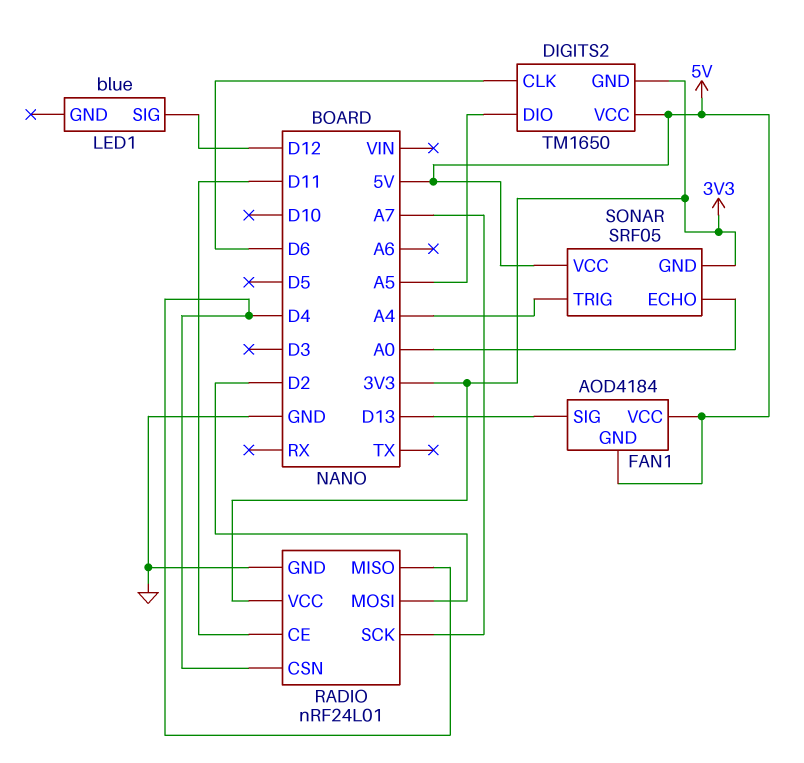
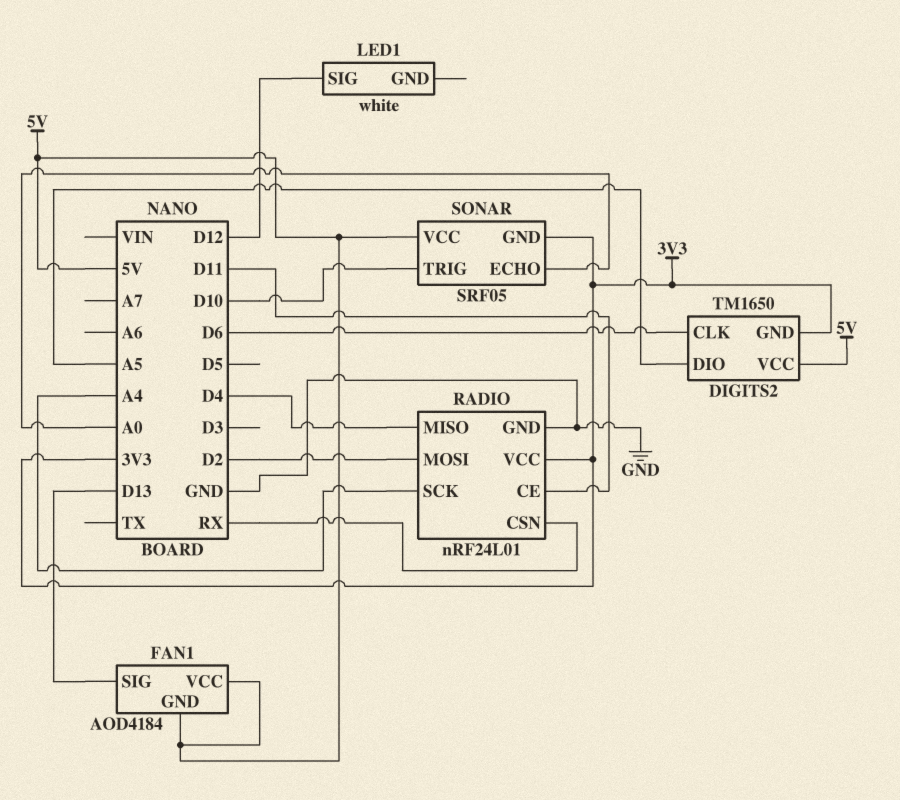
LED1: blue -> white
RADIO pin CSN: D4 -> RX
RADIO pin SCK: A7 -> A4
SONAR pin TRIG: A4 -> D10

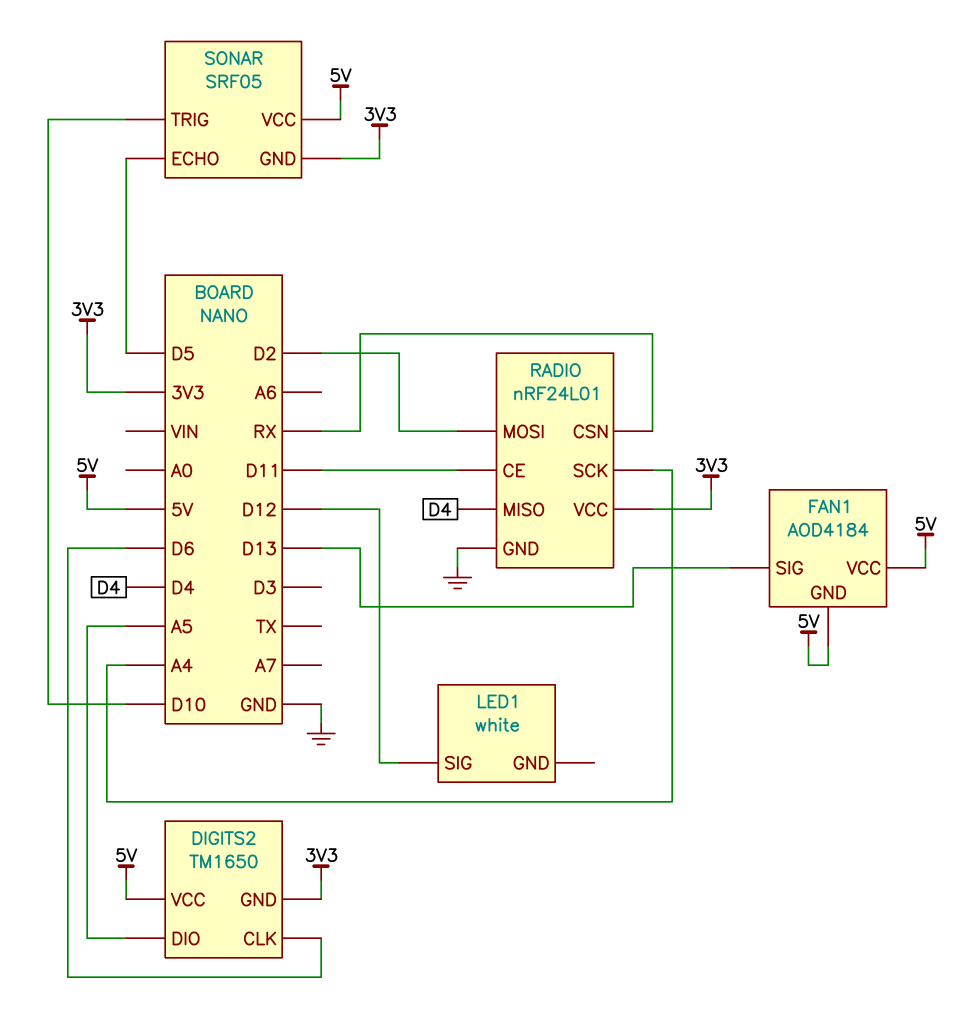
SONAR pin ECHO: A0 -> D5

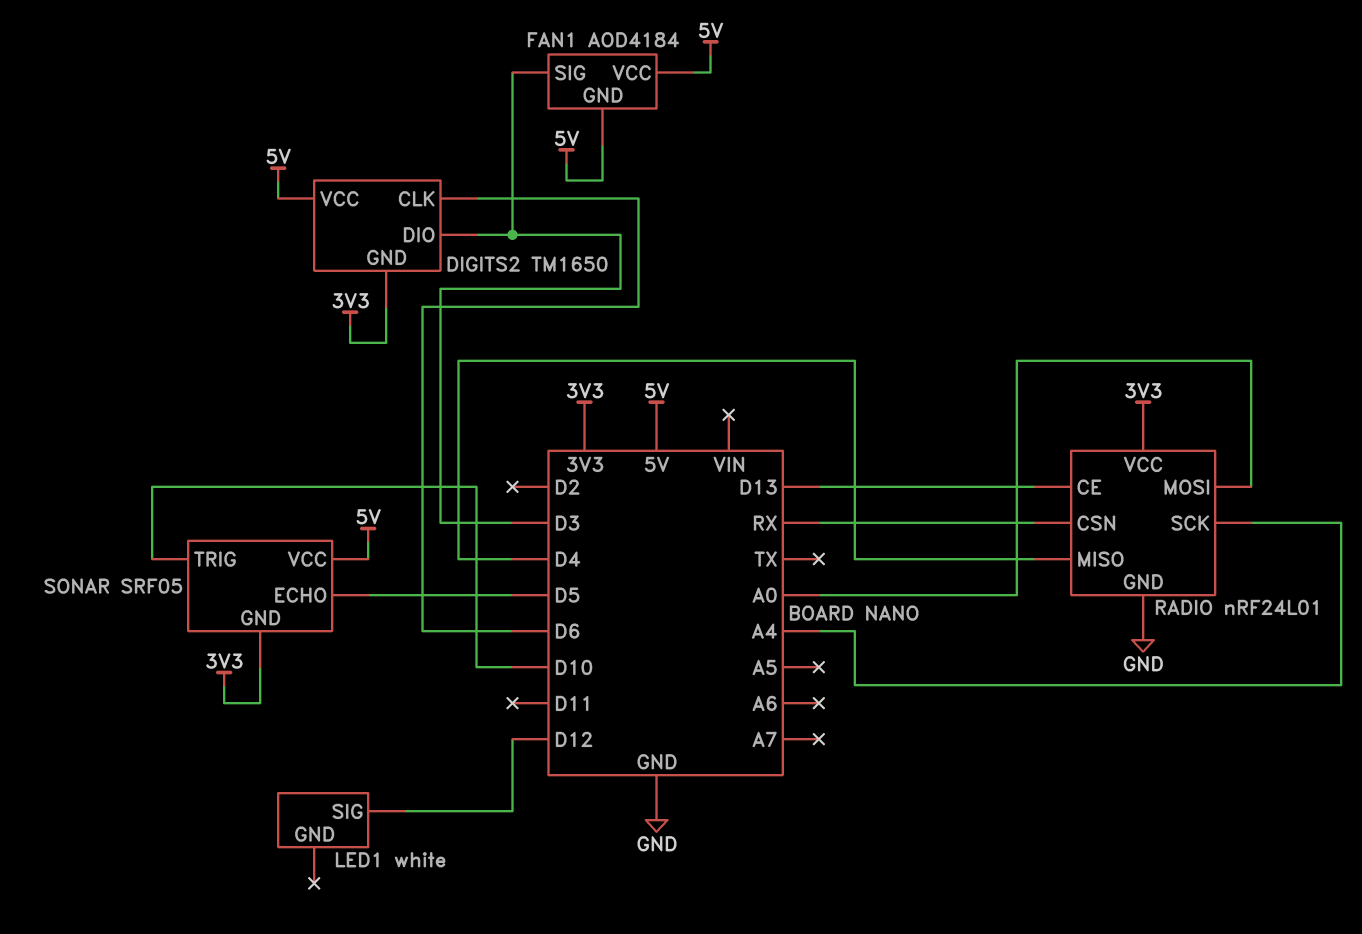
DIGITS2 pin DIO: A5 -> D3
FAN1 pin SIG: D13 -> D3
RADIO pin CE: D11 -> D13
RADIO pin MOSI: D2 -> A0

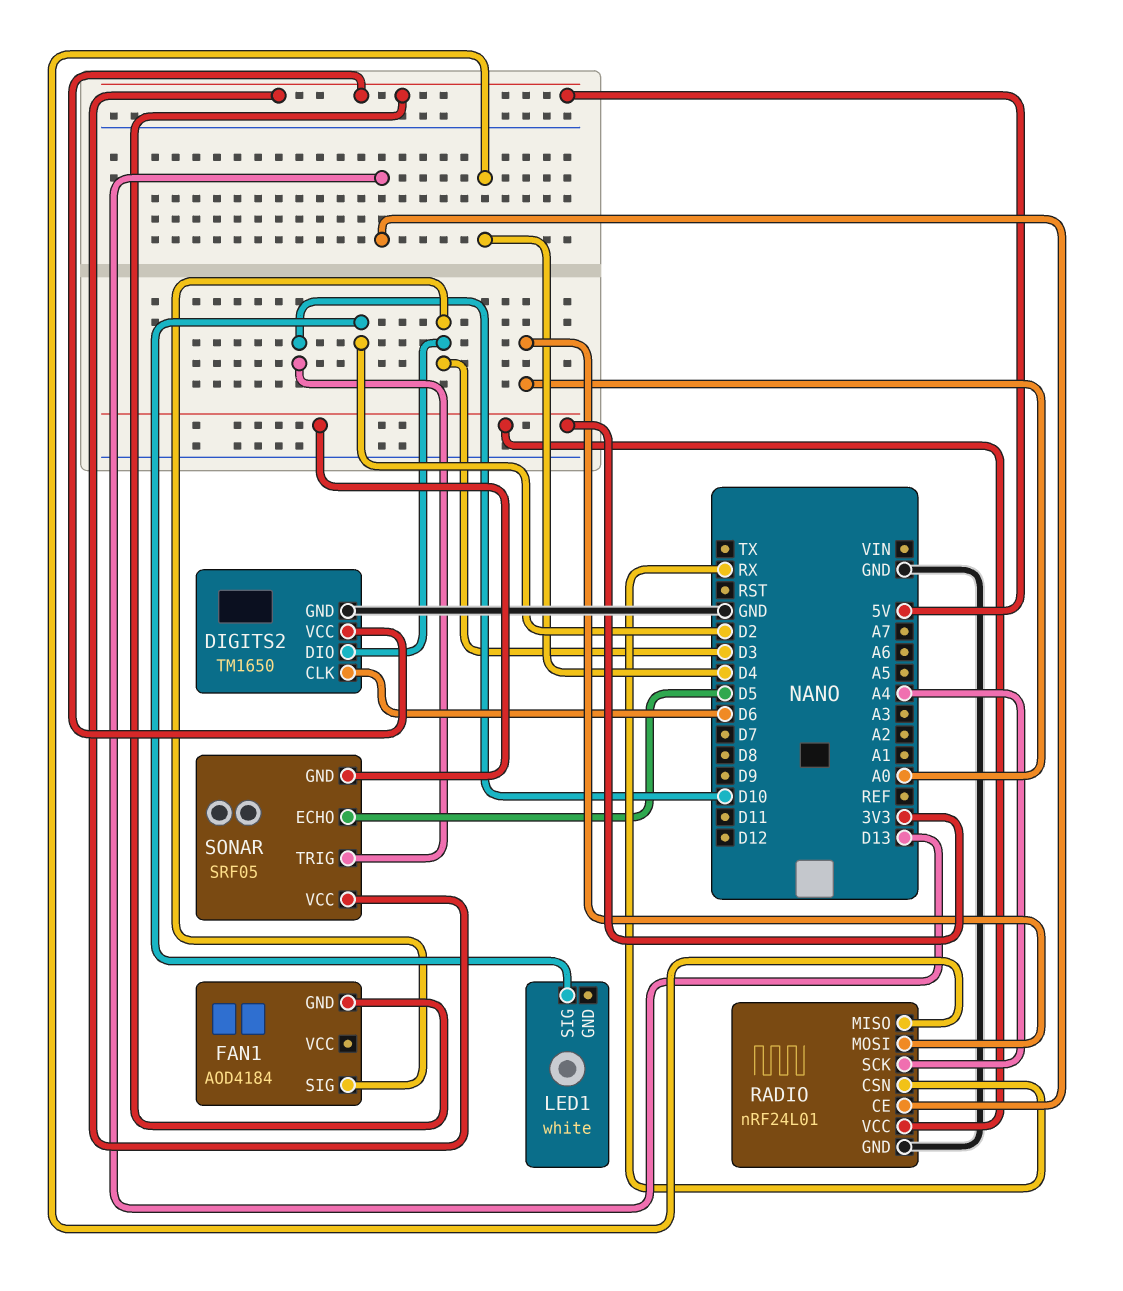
DIGITS2 pin GND: 3V3 -> GND
FAN1 pin VCC: 5V -> none
LED1 pin SIG: D12 -> D2

